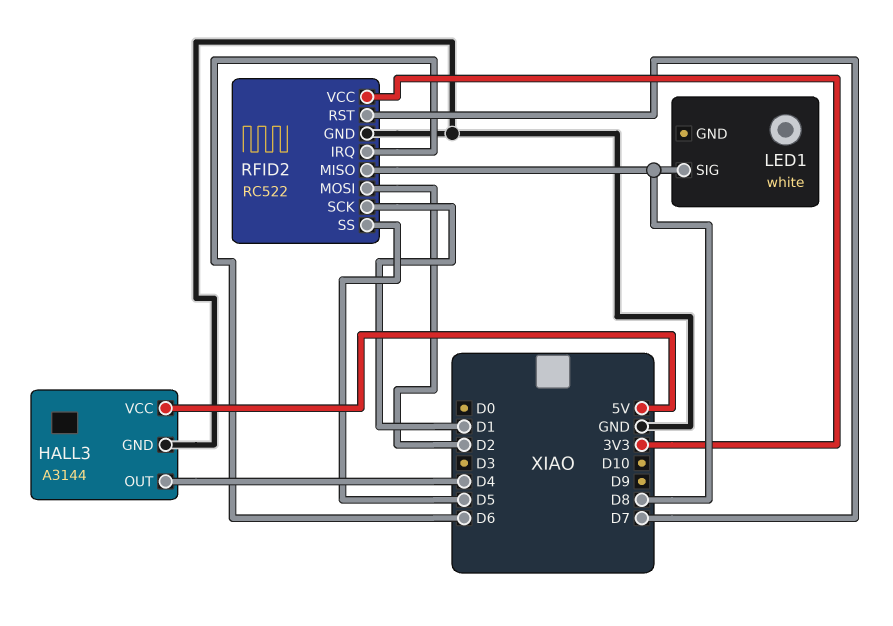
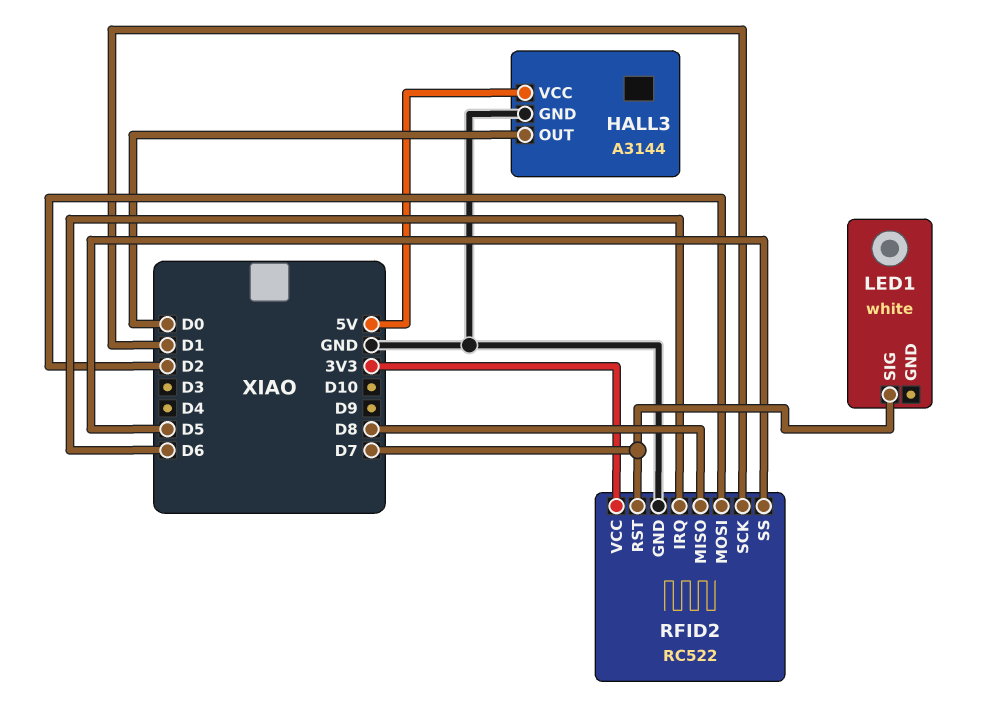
HALL3 pin OUT: D4 -> D0
LED1 pin SIG: D8 -> D7

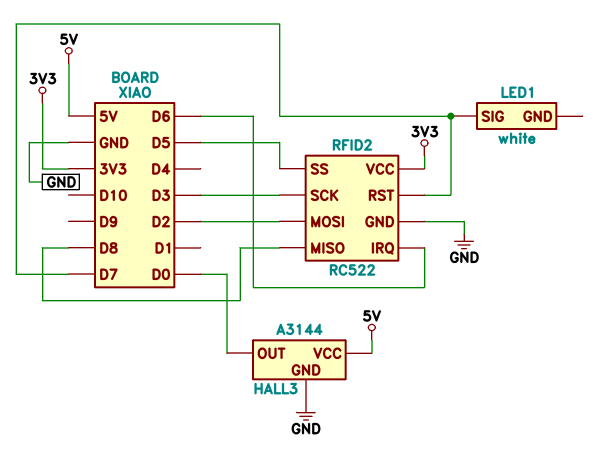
RFID2 pin SCK: D1 -> D3

